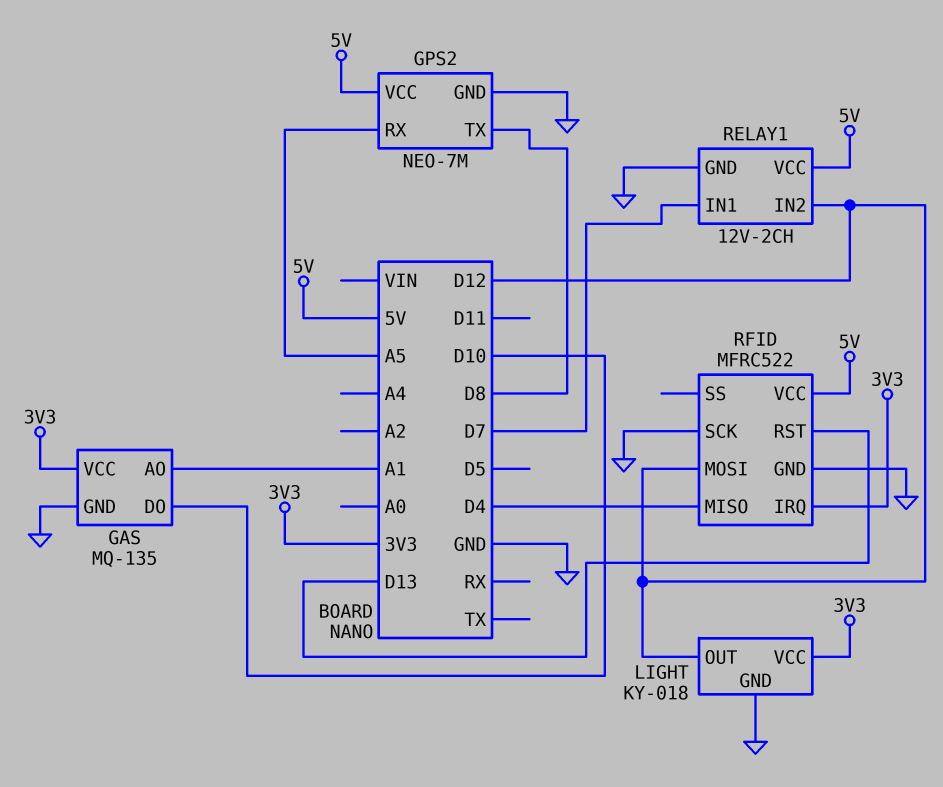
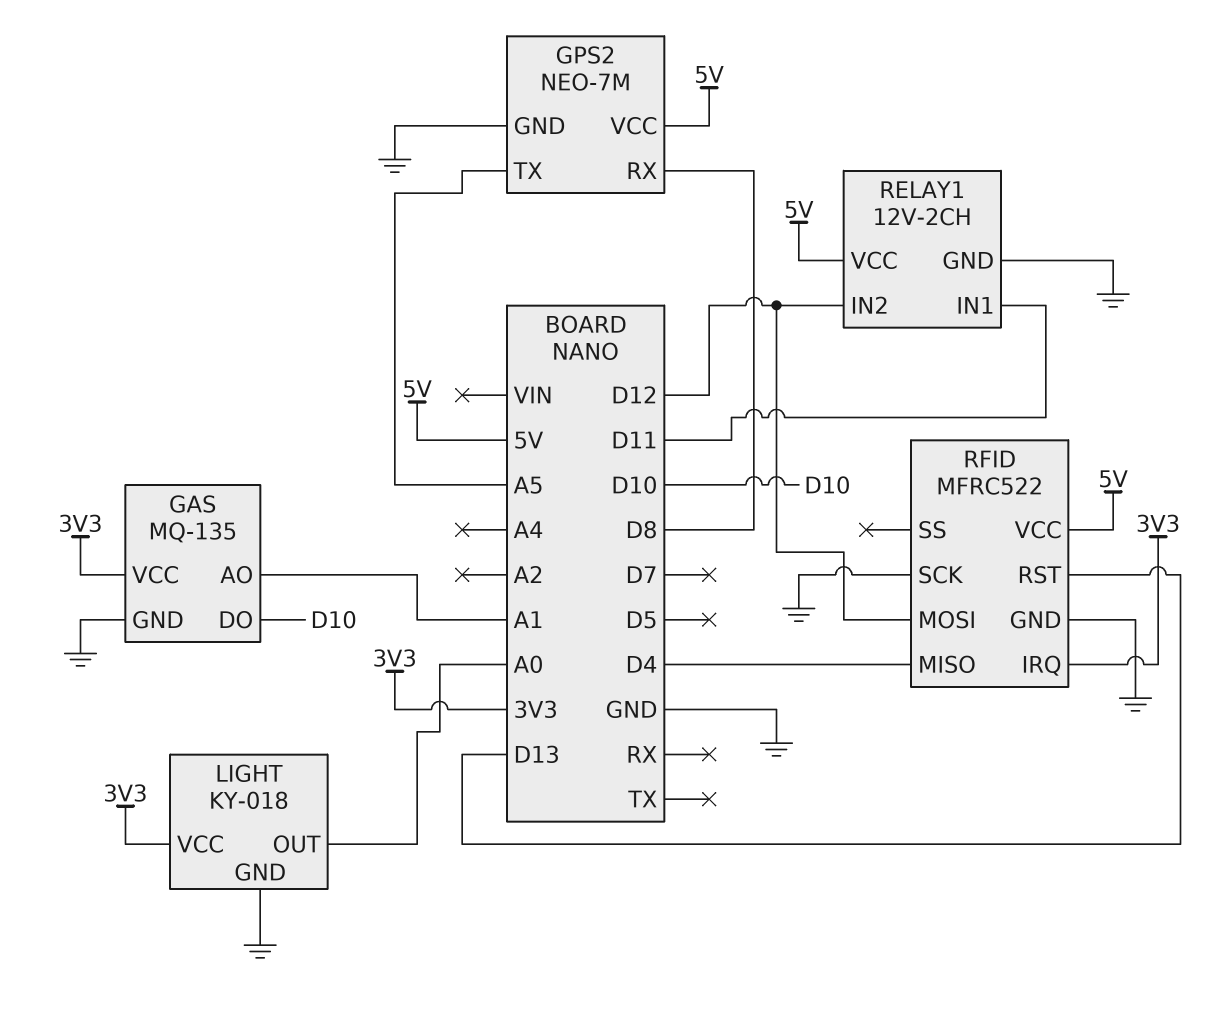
GPS2 pin RX: A5 -> D8
GPS2 pin TX: D8 -> A5
LIGHT pin OUT: D12 -> A0
RELAY1 pin IN1: D7 -> D11

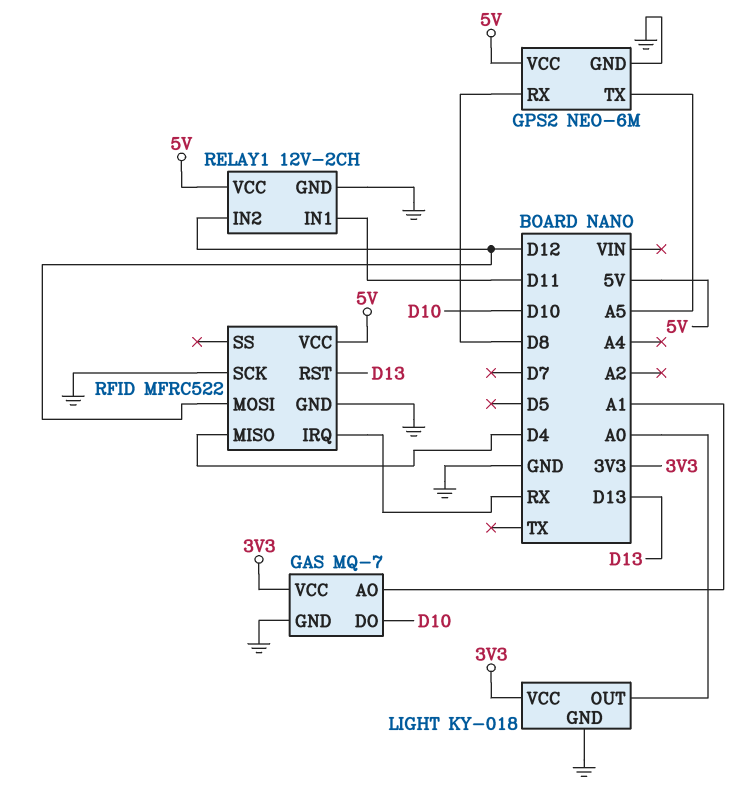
GAS: MQ-135 -> MQ-7
GPS2: NEO-7M -> NEO-6M
RFID pin IRQ: 3V3 -> RX

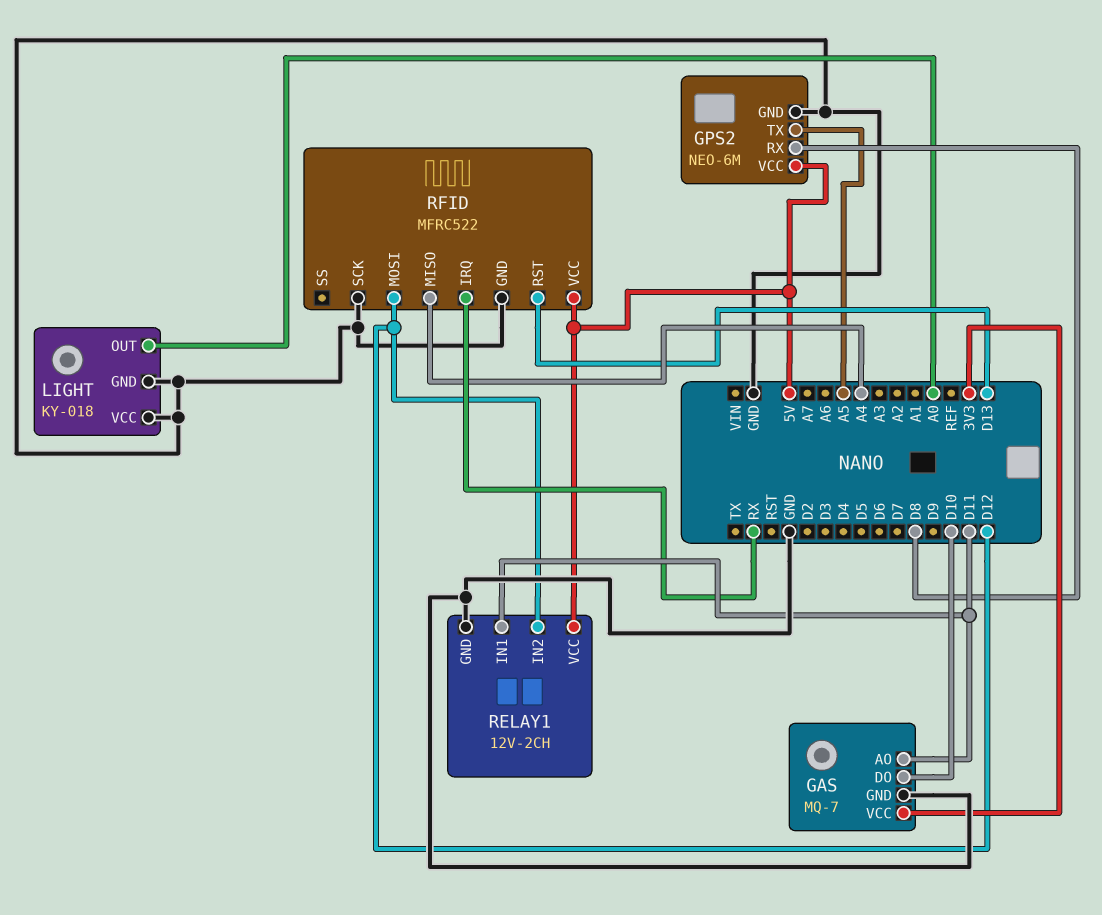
GAS pin AO: A1 -> D11
LIGHT pin VCC: 3V3 -> GND
RFID pin MISO: D4 -> A4

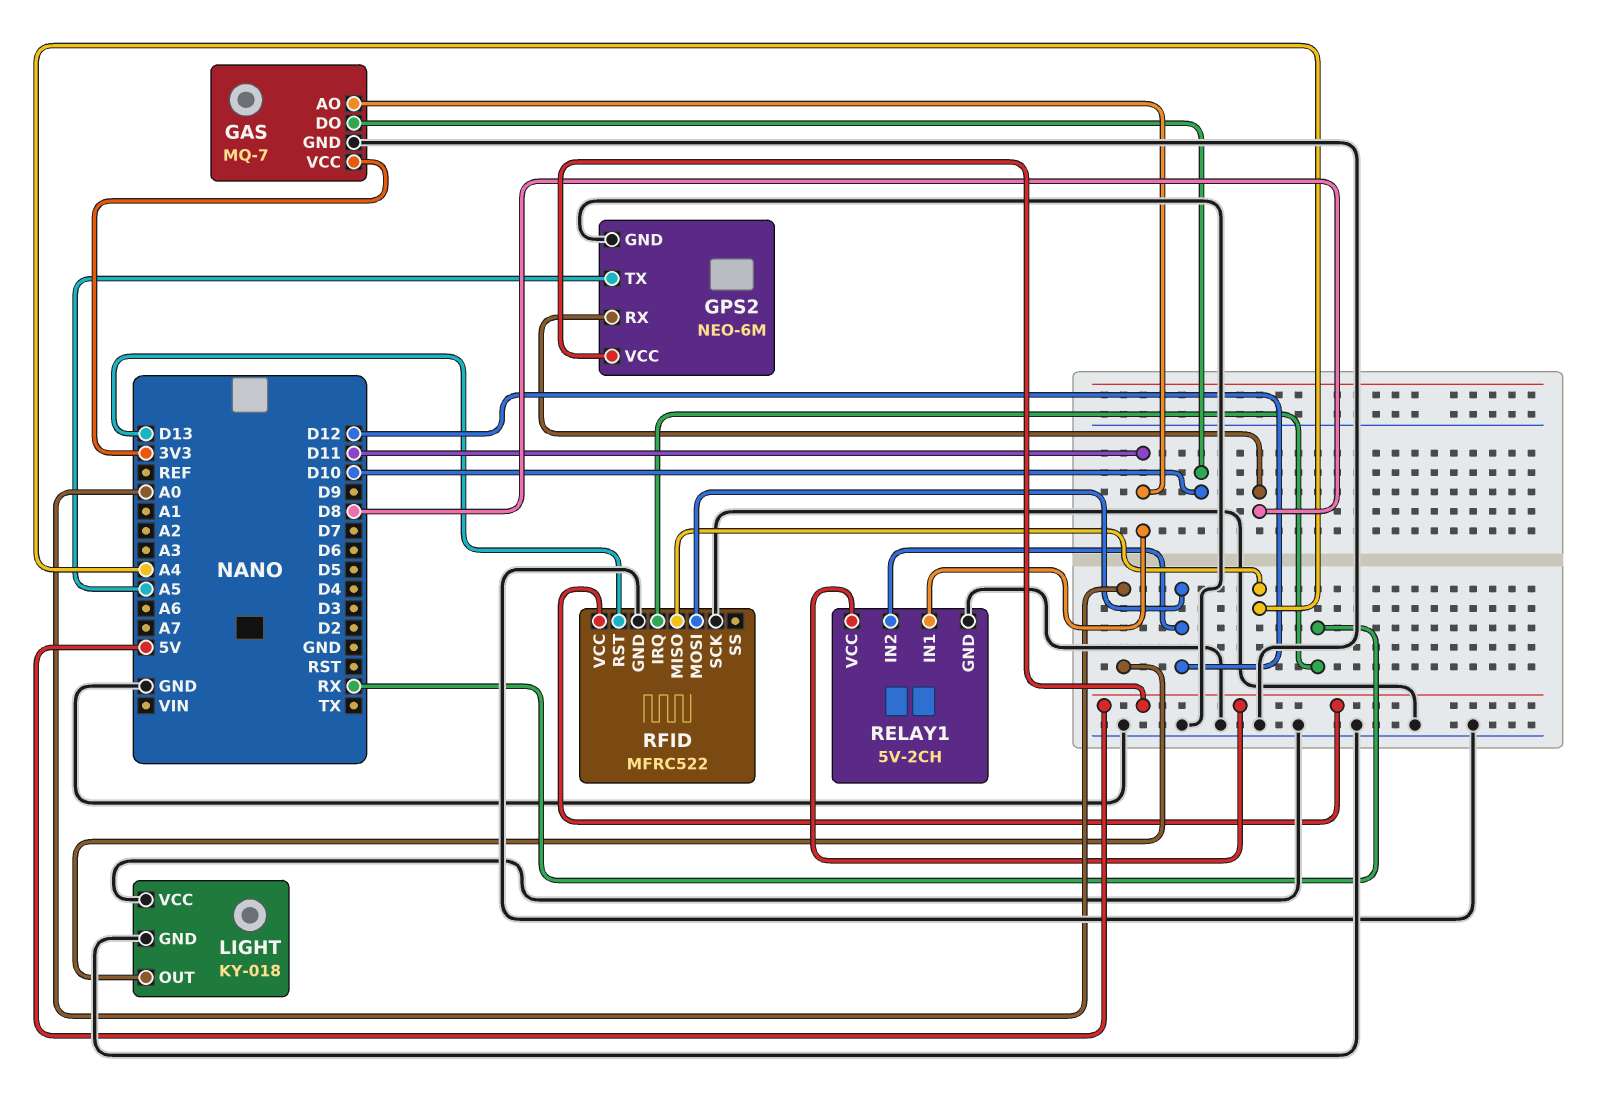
RELAY1: 12V-2CH -> 5V-2CH

